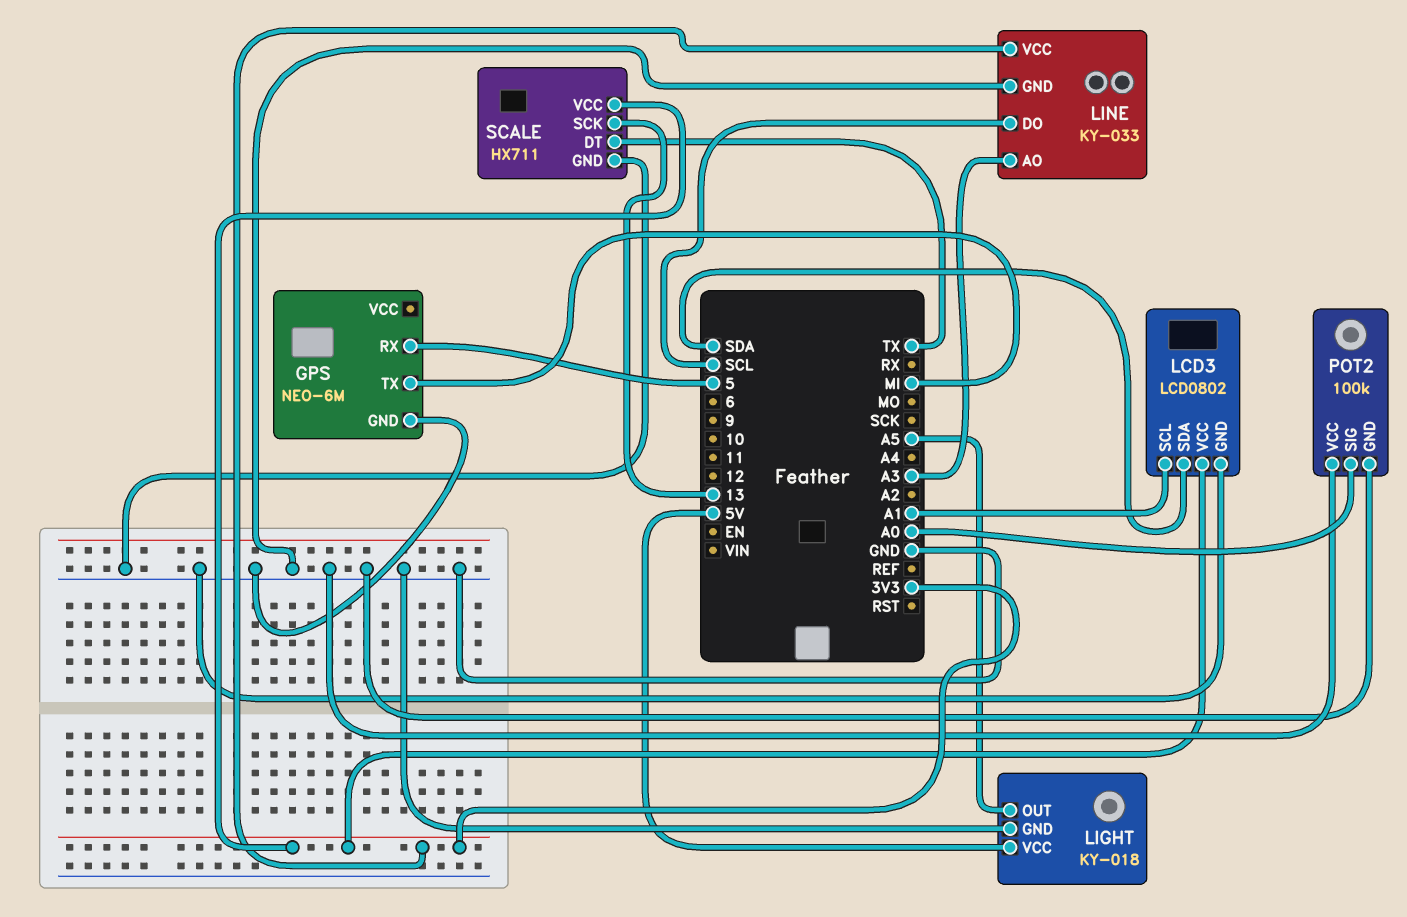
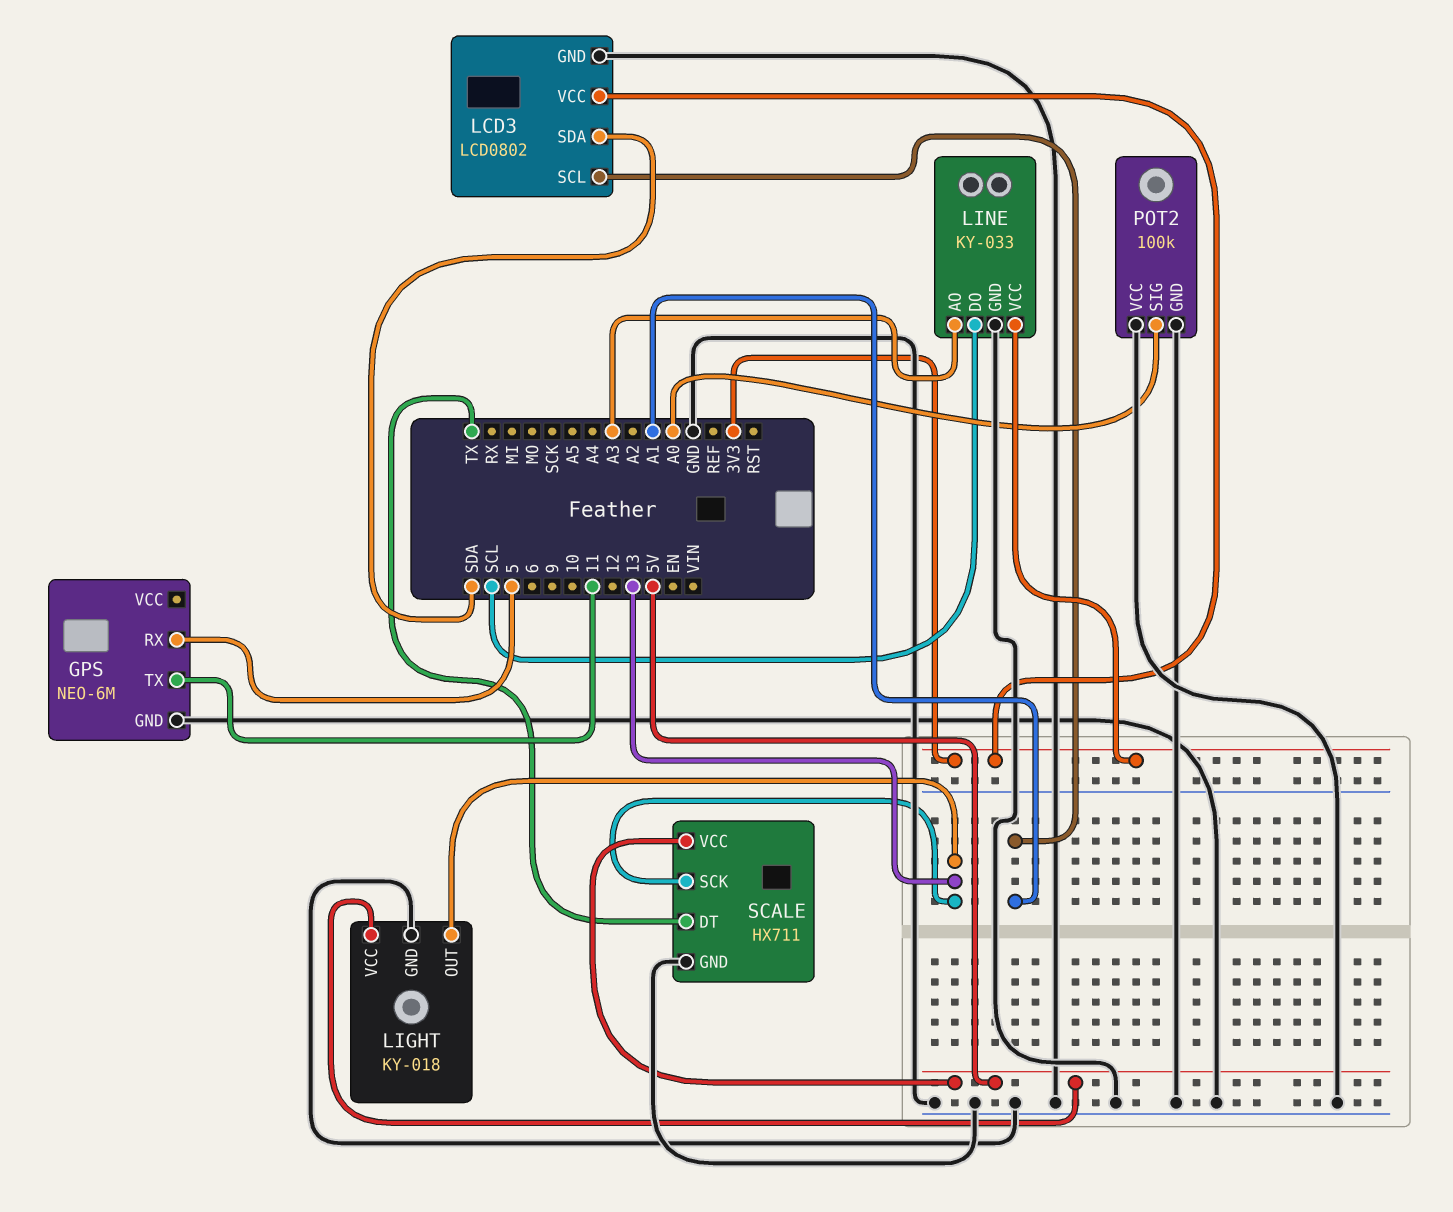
GPS pin TX: MI -> 11
LIGHT pin OUT: A5 -> 13
SCALE pin VCC: 3V3 -> 5V

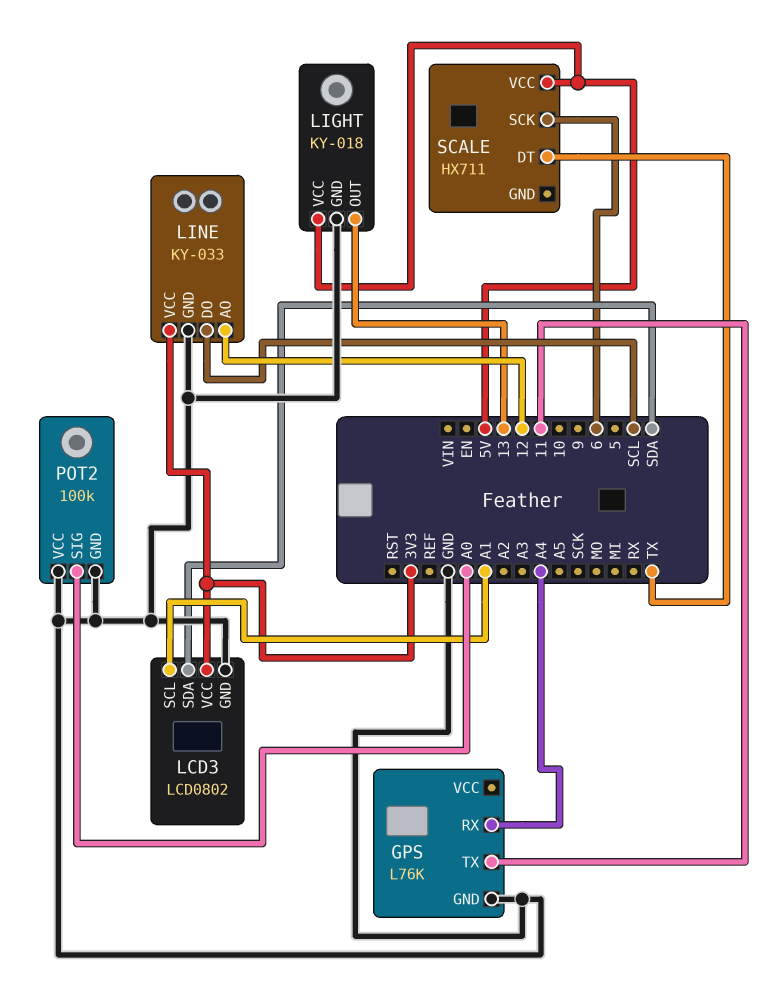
GPS: NEO-6M -> L76K
GPS pin RX: 5 -> A4
LINE pin AO: A3 -> 12
SCALE pin GND: GND -> none
SCALE pin SCK: 13 -> 6

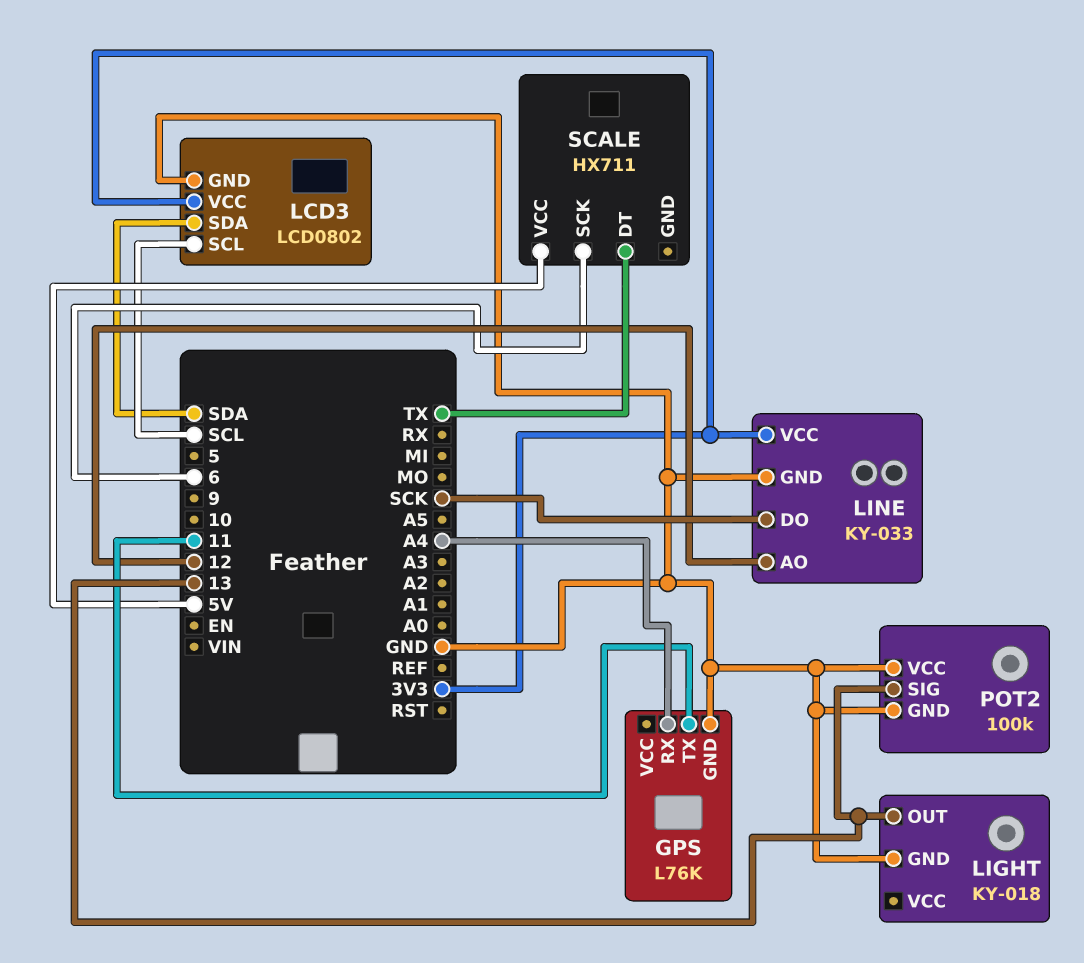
LCD3 pin SCL: A1 -> SCL
LIGHT pin VCC: 5V -> none
LINE pin DO: SCL -> SCK
POT2 pin SIG: A0 -> 13

